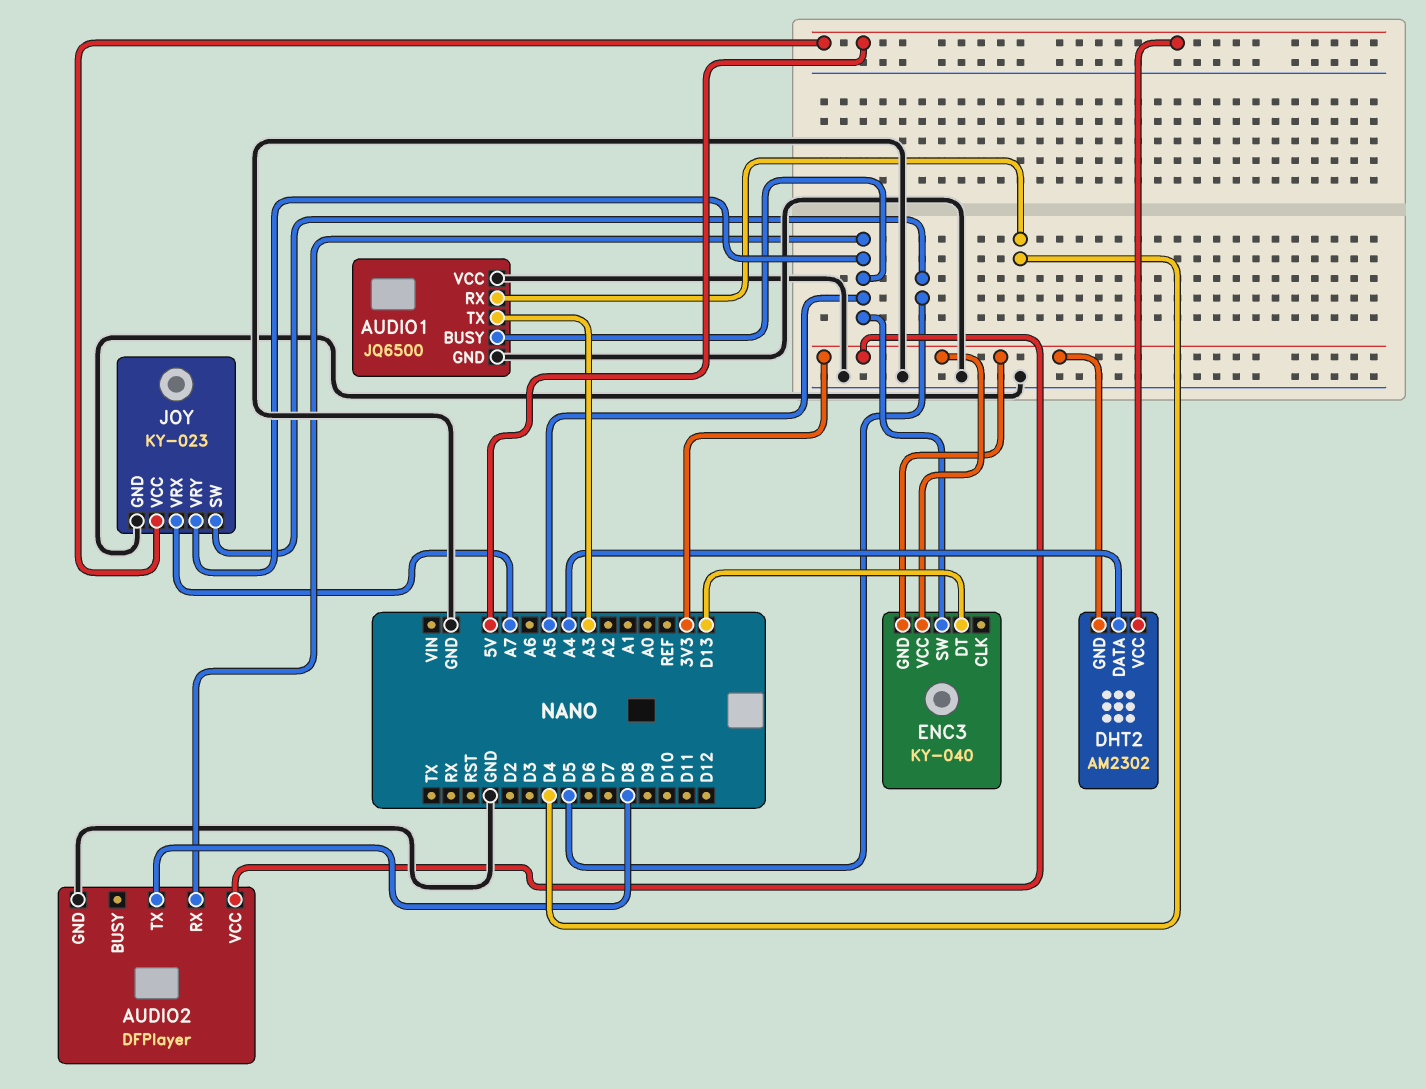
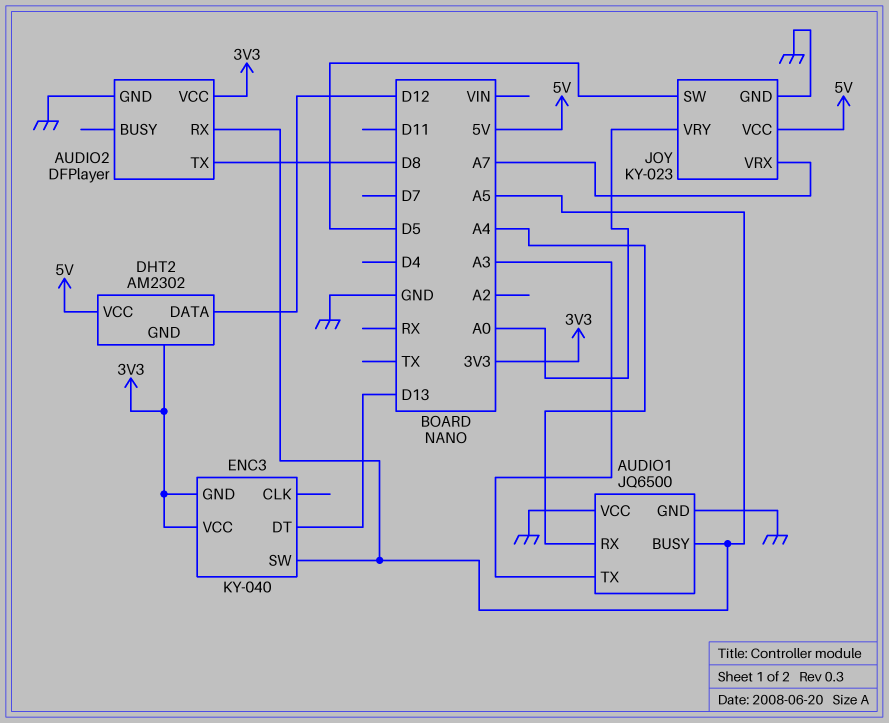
AUDIO1 pin RX: D4 -> A4
DHT2 pin DATA: A4 -> D12
JOY pin VRY: A5 -> A0

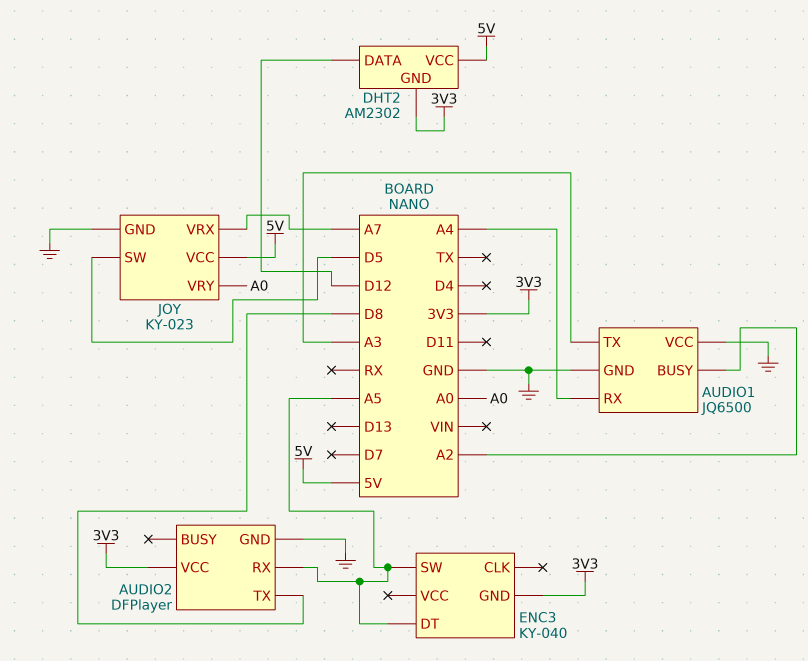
AUDIO1 pin BUSY: A5 -> A2
ENC3 pin DT: D13 -> A5
ENC3 pin VCC: 3V3 -> none

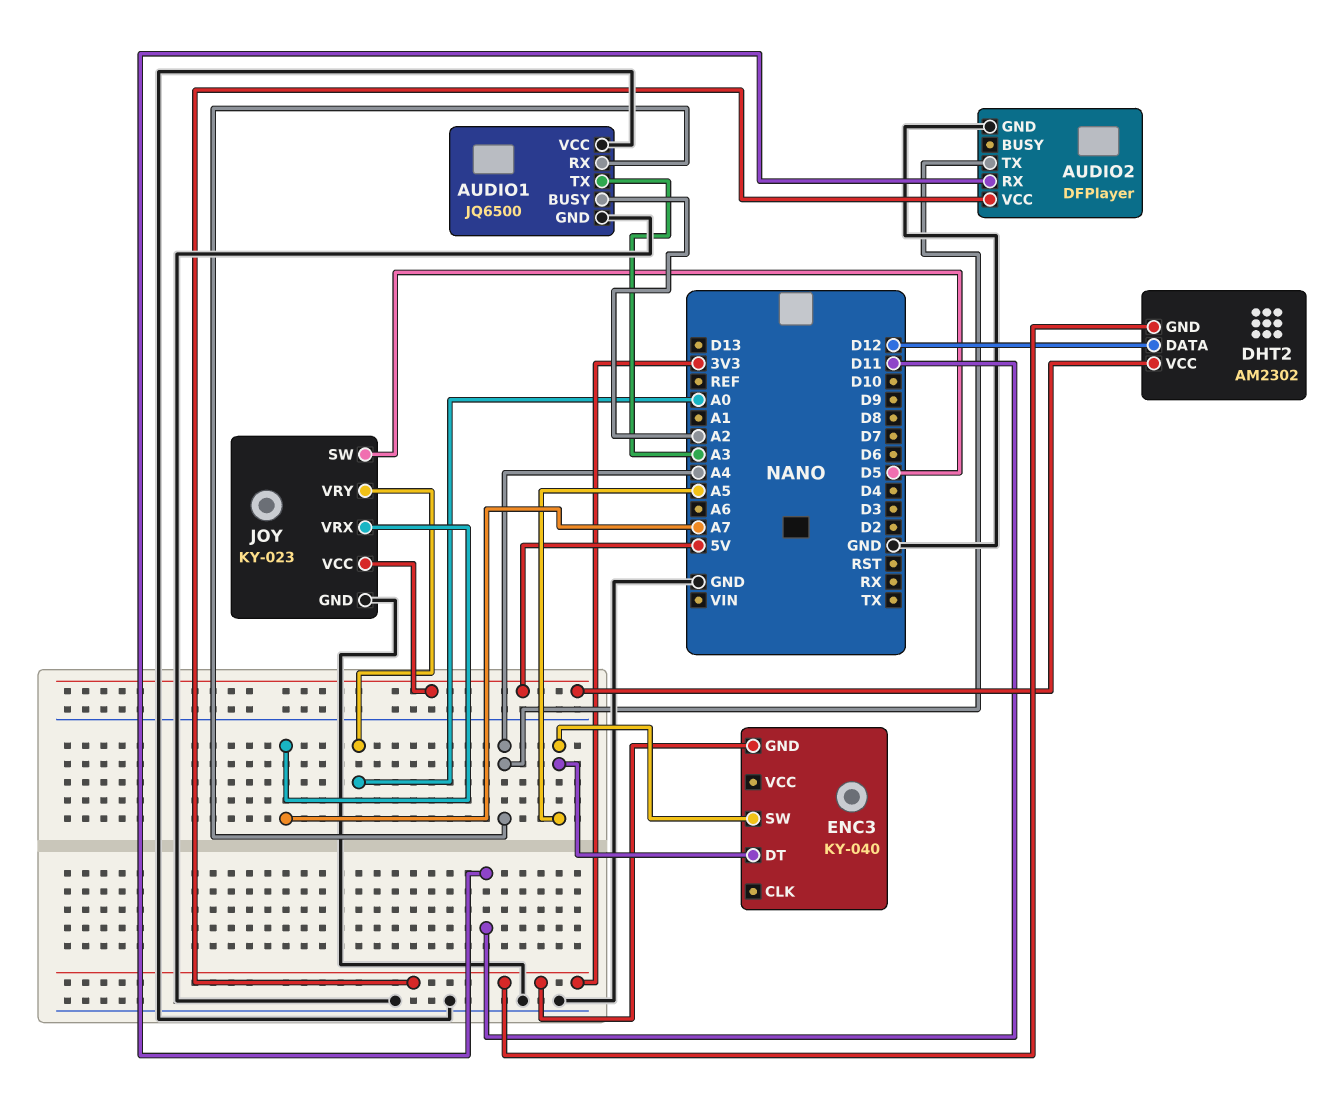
AUDIO2 pin RX: A5 -> D11
AUDIO2 pin TX: D8 -> A4

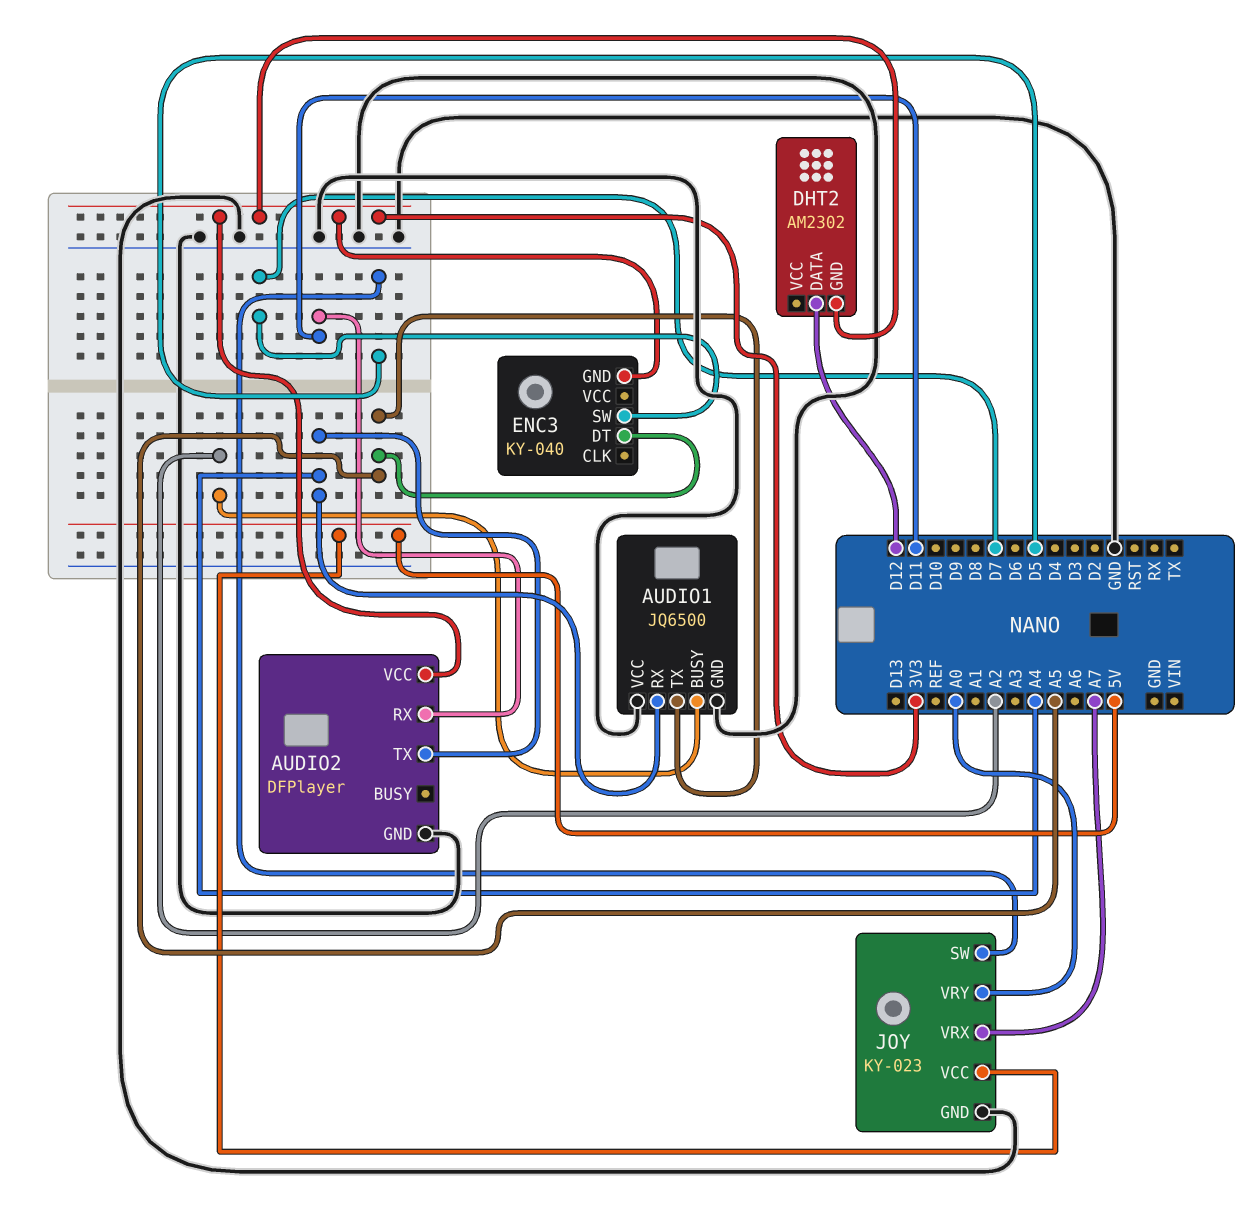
AUDIO1 pin TX: A3 -> A5
DHT2 pin VCC: 5V -> none
ENC3 pin SW: A5 -> D7

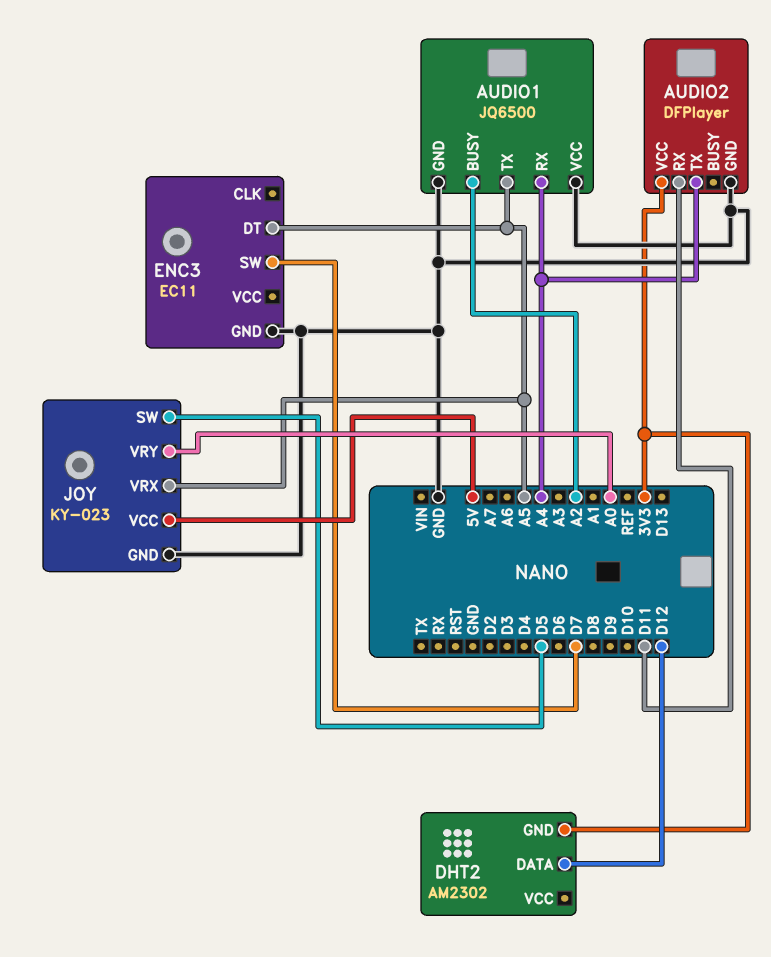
ENC3: KY-040 -> EC11
ENC3 pin GND: 3V3 -> GND
JOY pin VRX: A7 -> A5

